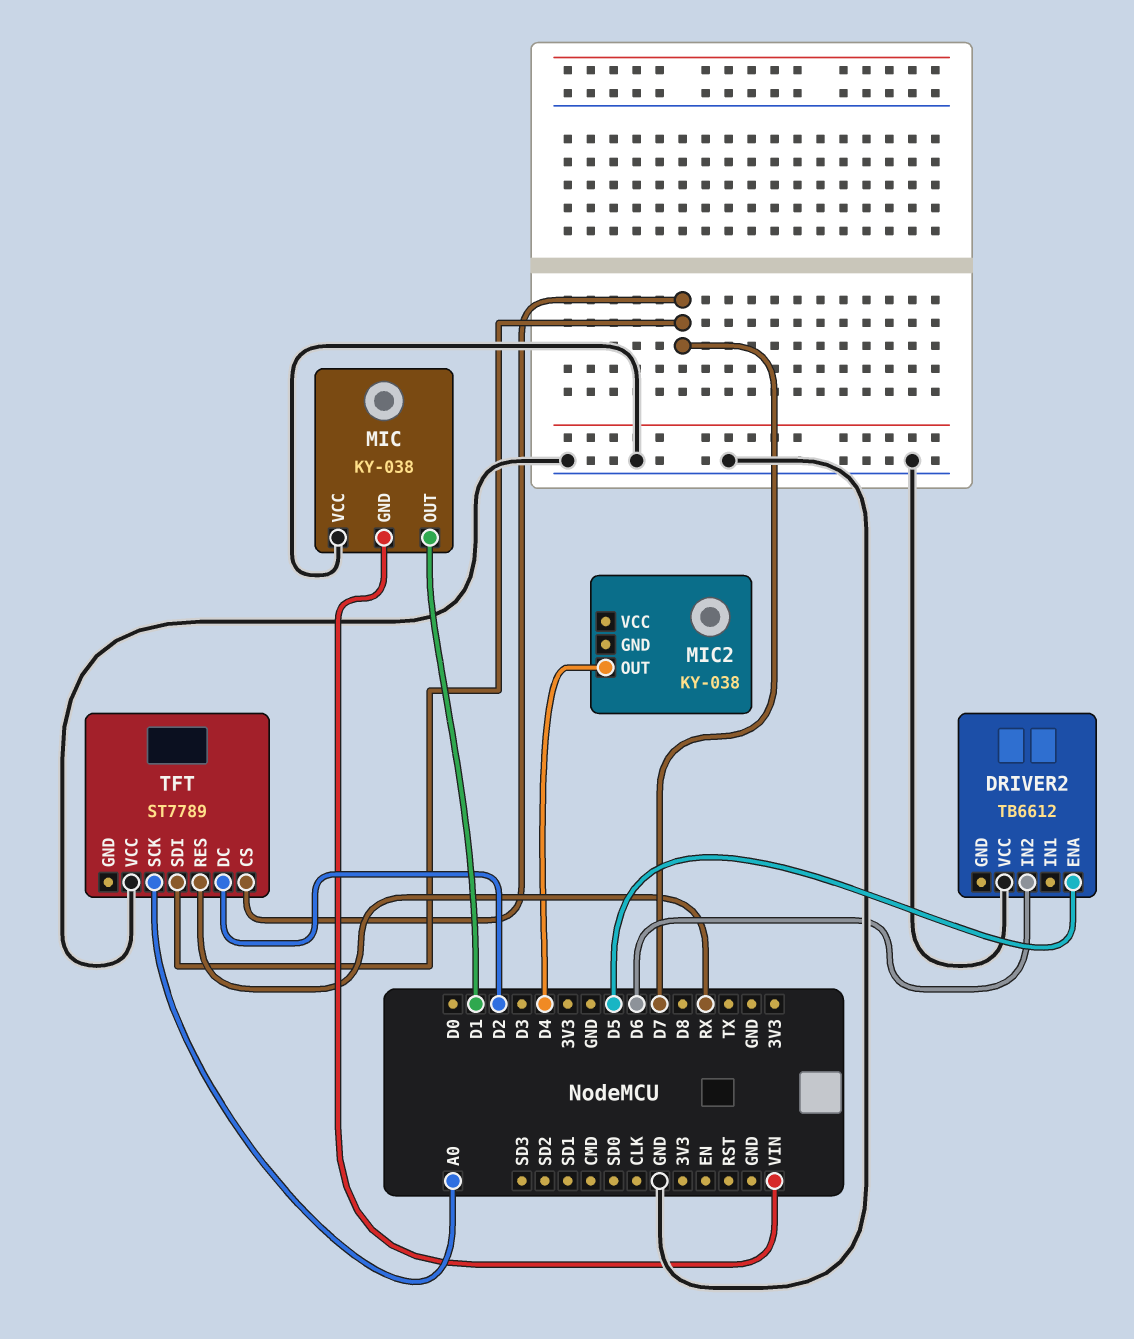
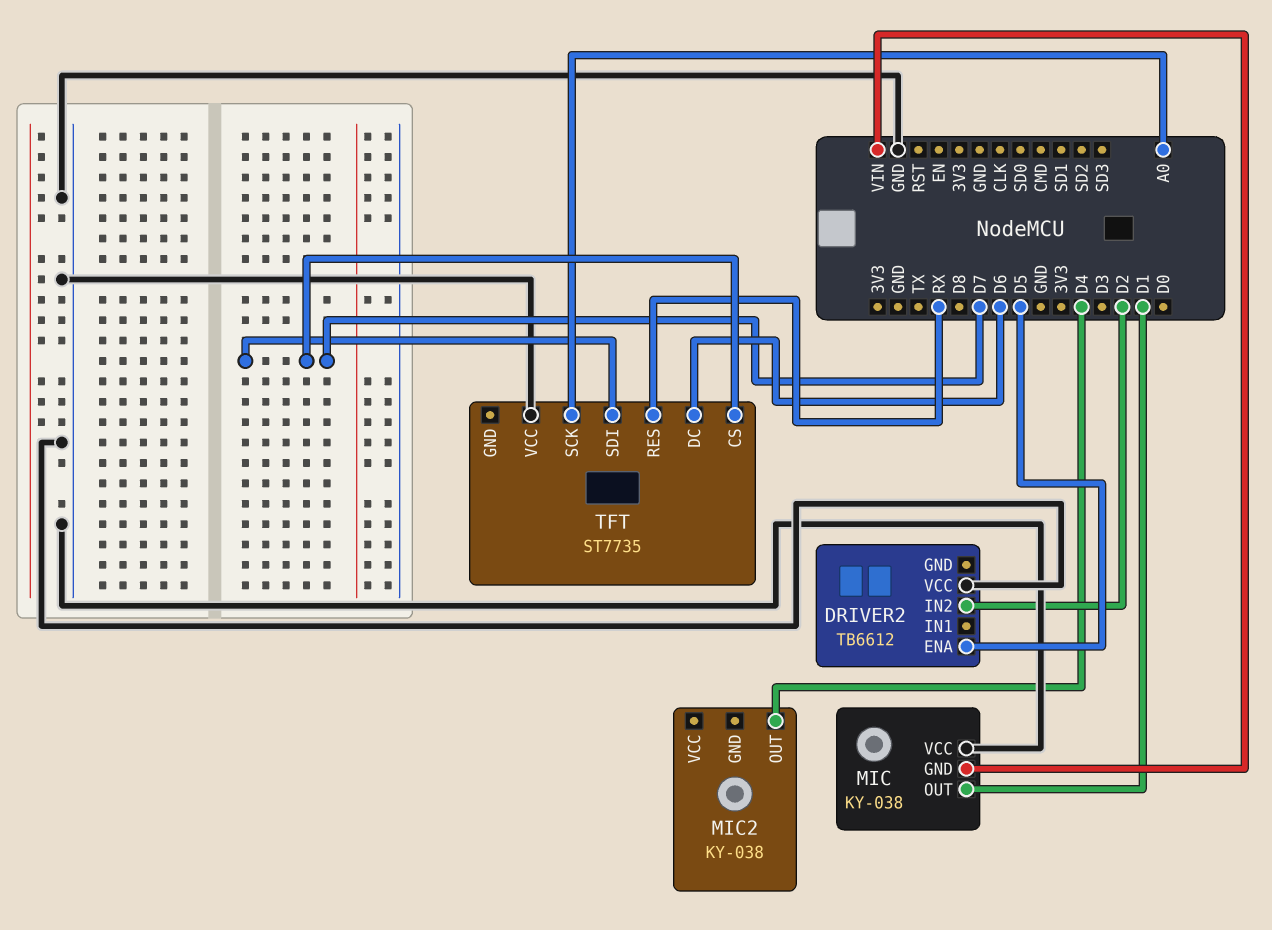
DRIVER2 pin IN2: D6 -> D2
TFT: ST7789 -> ST7735
TFT pin DC: D2 -> D6

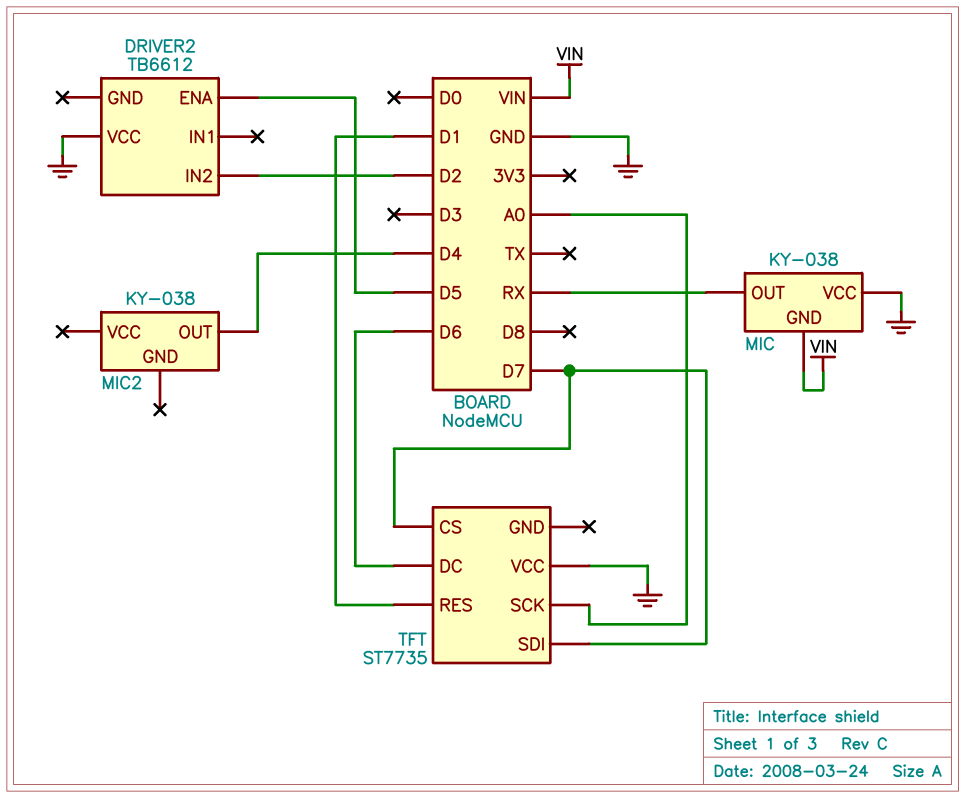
MIC pin OUT: D1 -> RX
TFT pin RES: RX -> D1

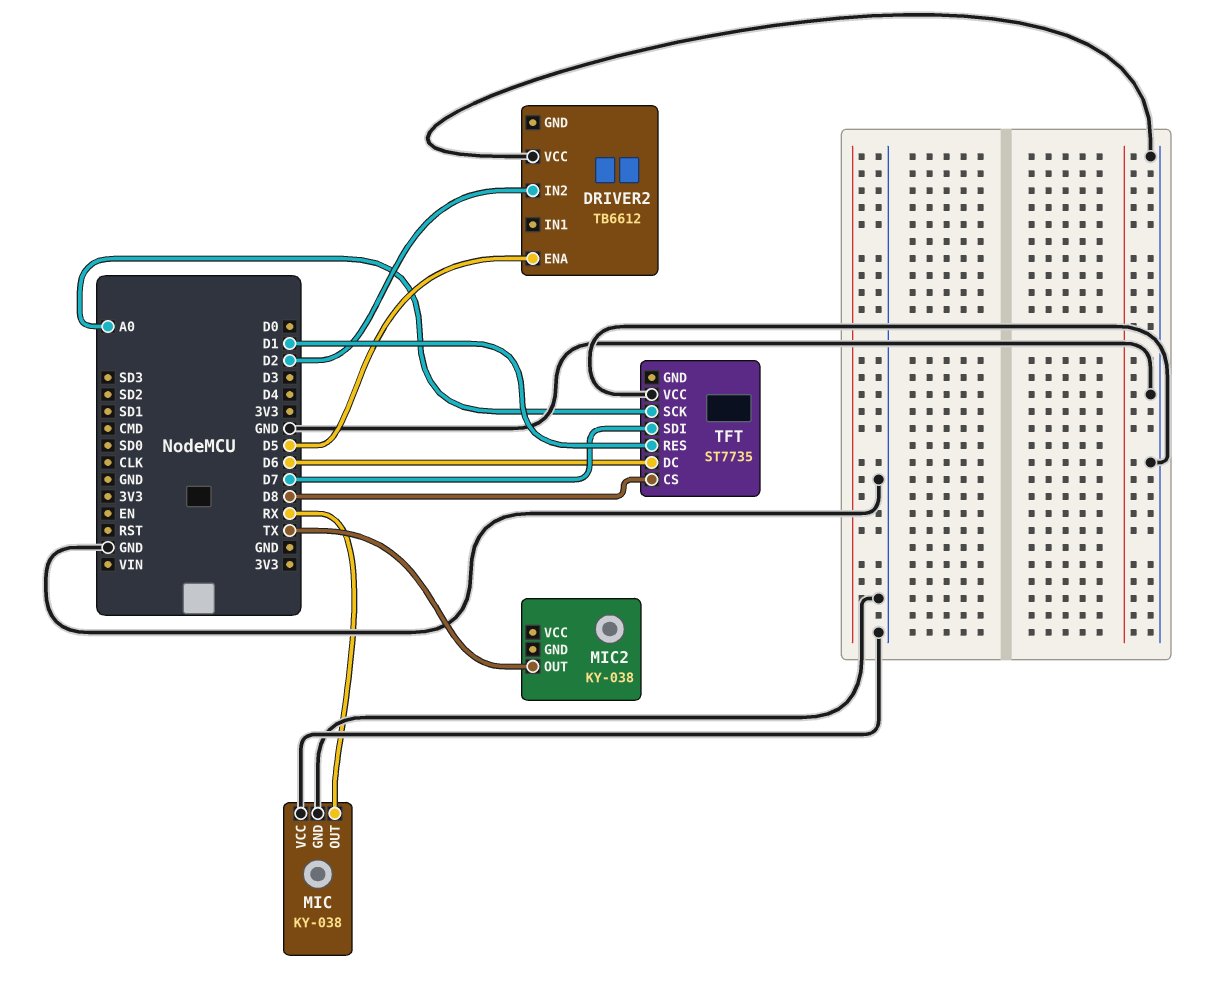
MIC pin GND: VIN -> GND
MIC2 pin OUT: D4 -> TX
TFT pin CS: D7 -> D8

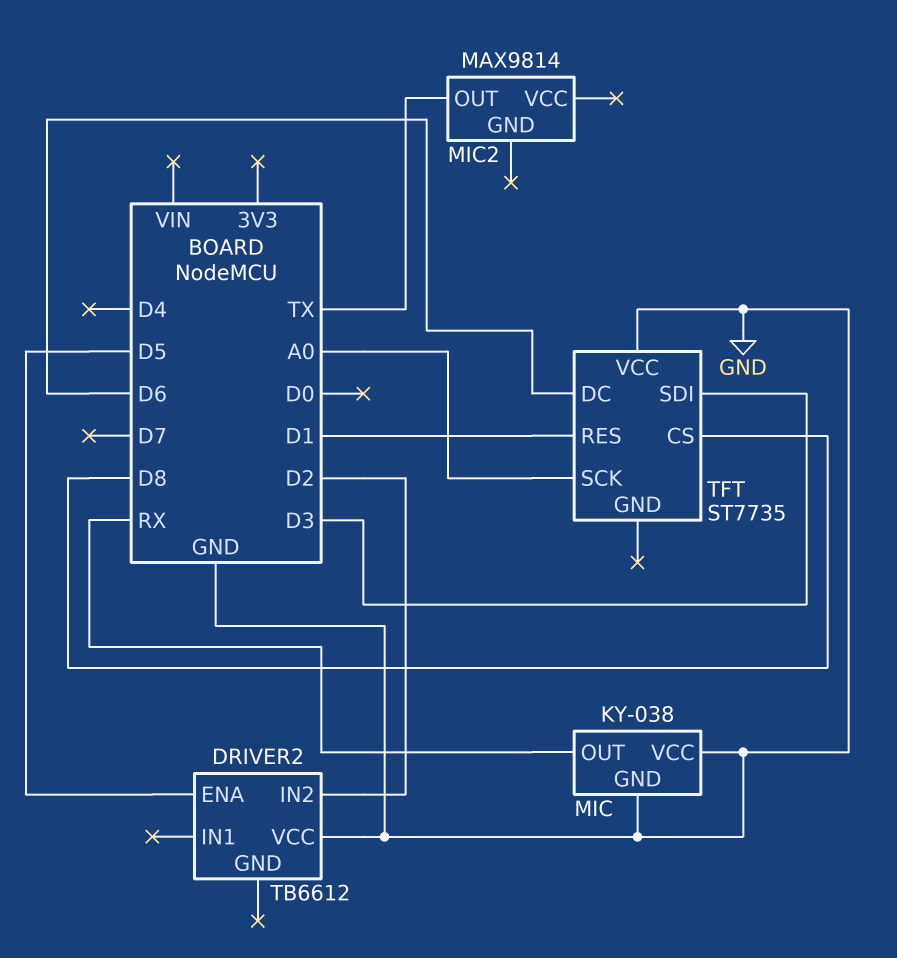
MIC2: KY-038 -> MAX9814
TFT pin SDI: D7 -> D3

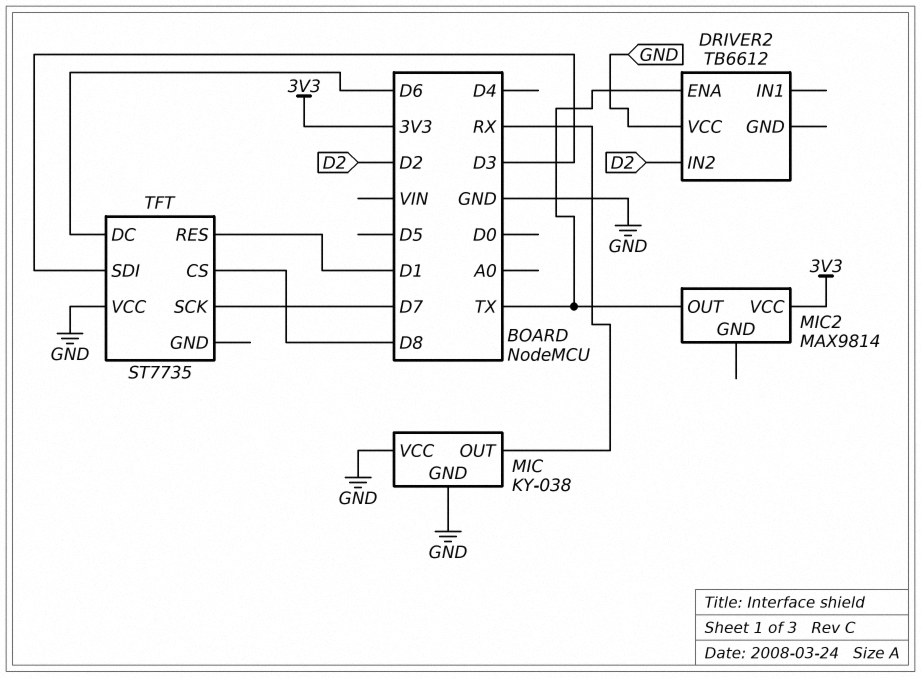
DRIVER2 pin ENA: D5 -> TX
MIC2 pin VCC: none -> 3V3
TFT pin SCK: A0 -> D7

